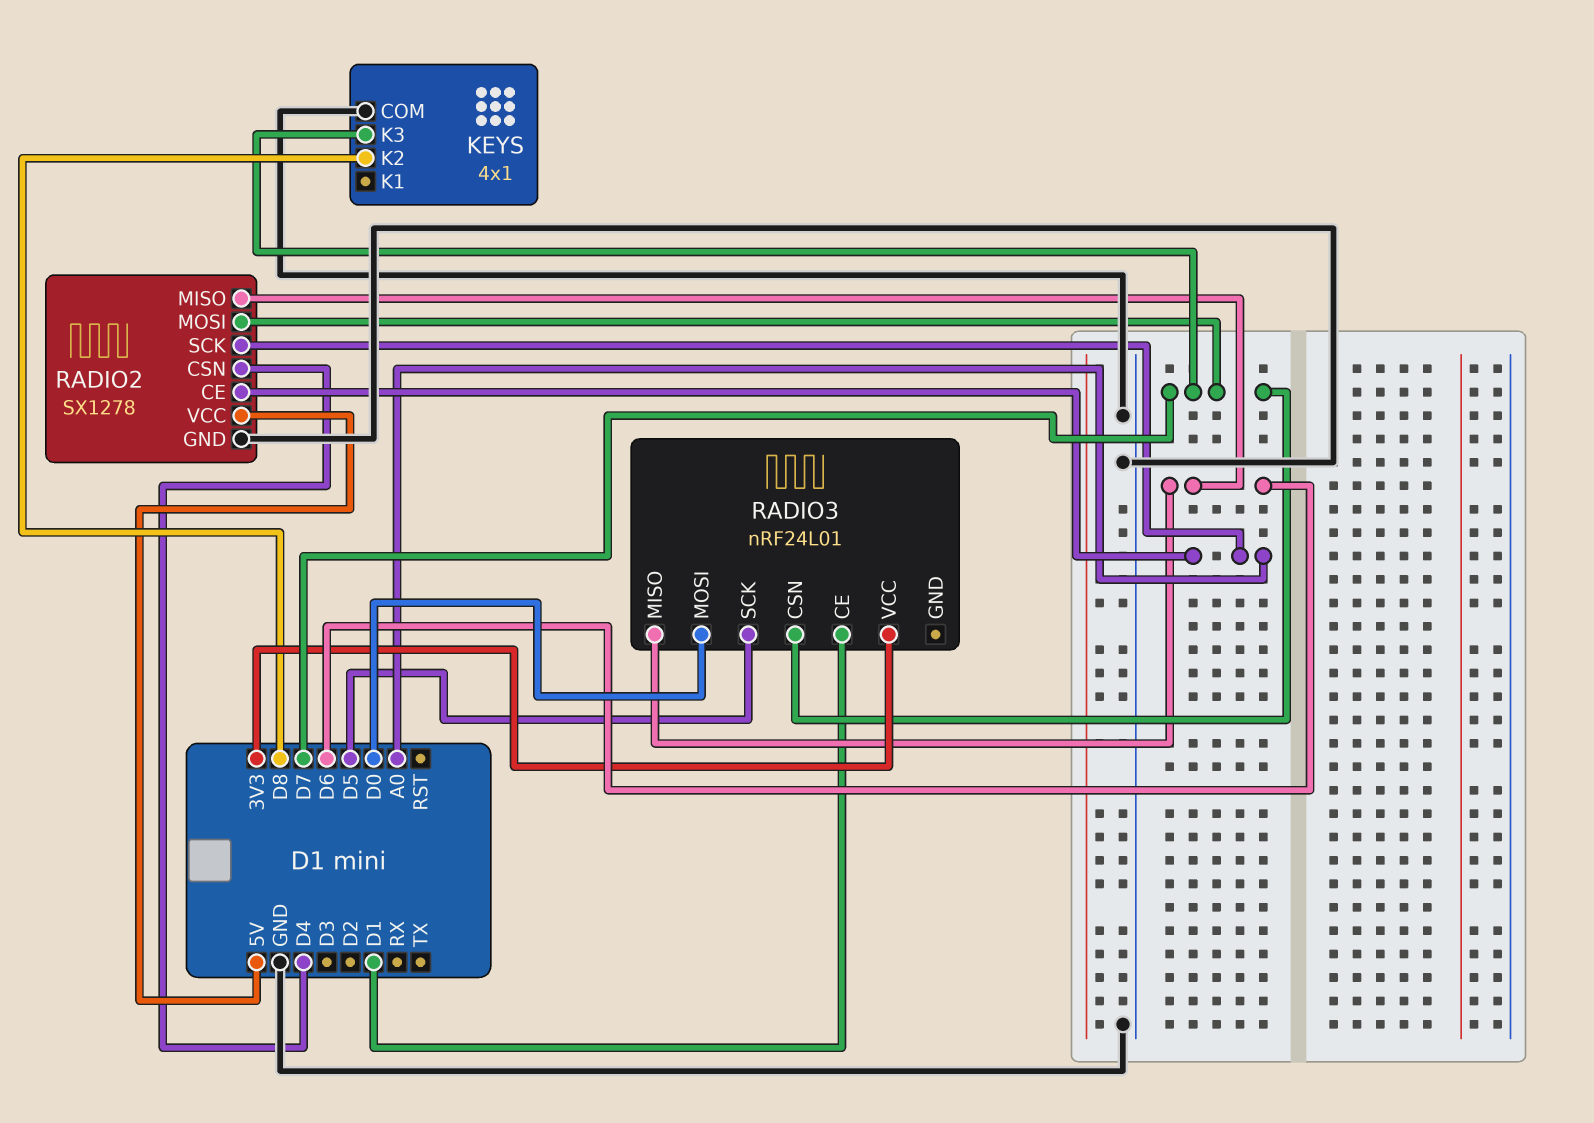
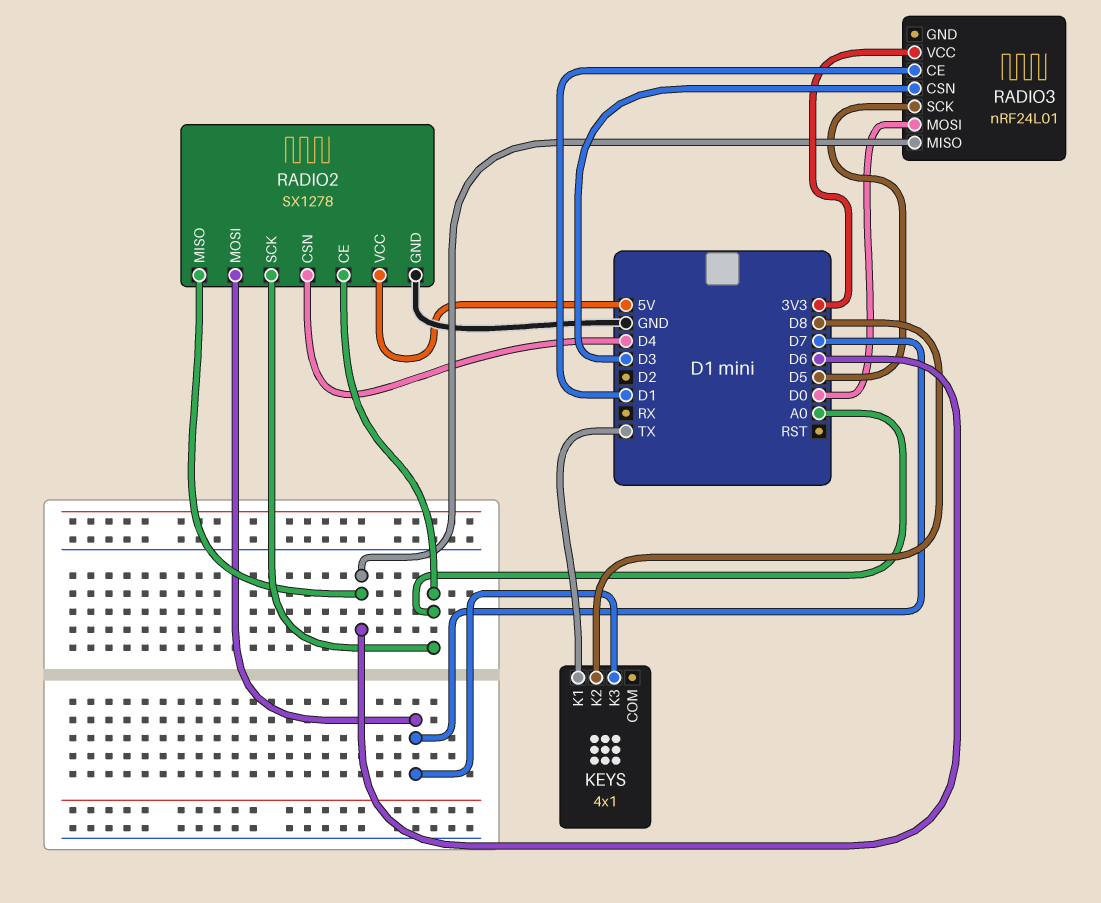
KEYS pin COM: GND -> none
KEYS pin K1: none -> TX
RADIO3 pin CSN: D7 -> D3

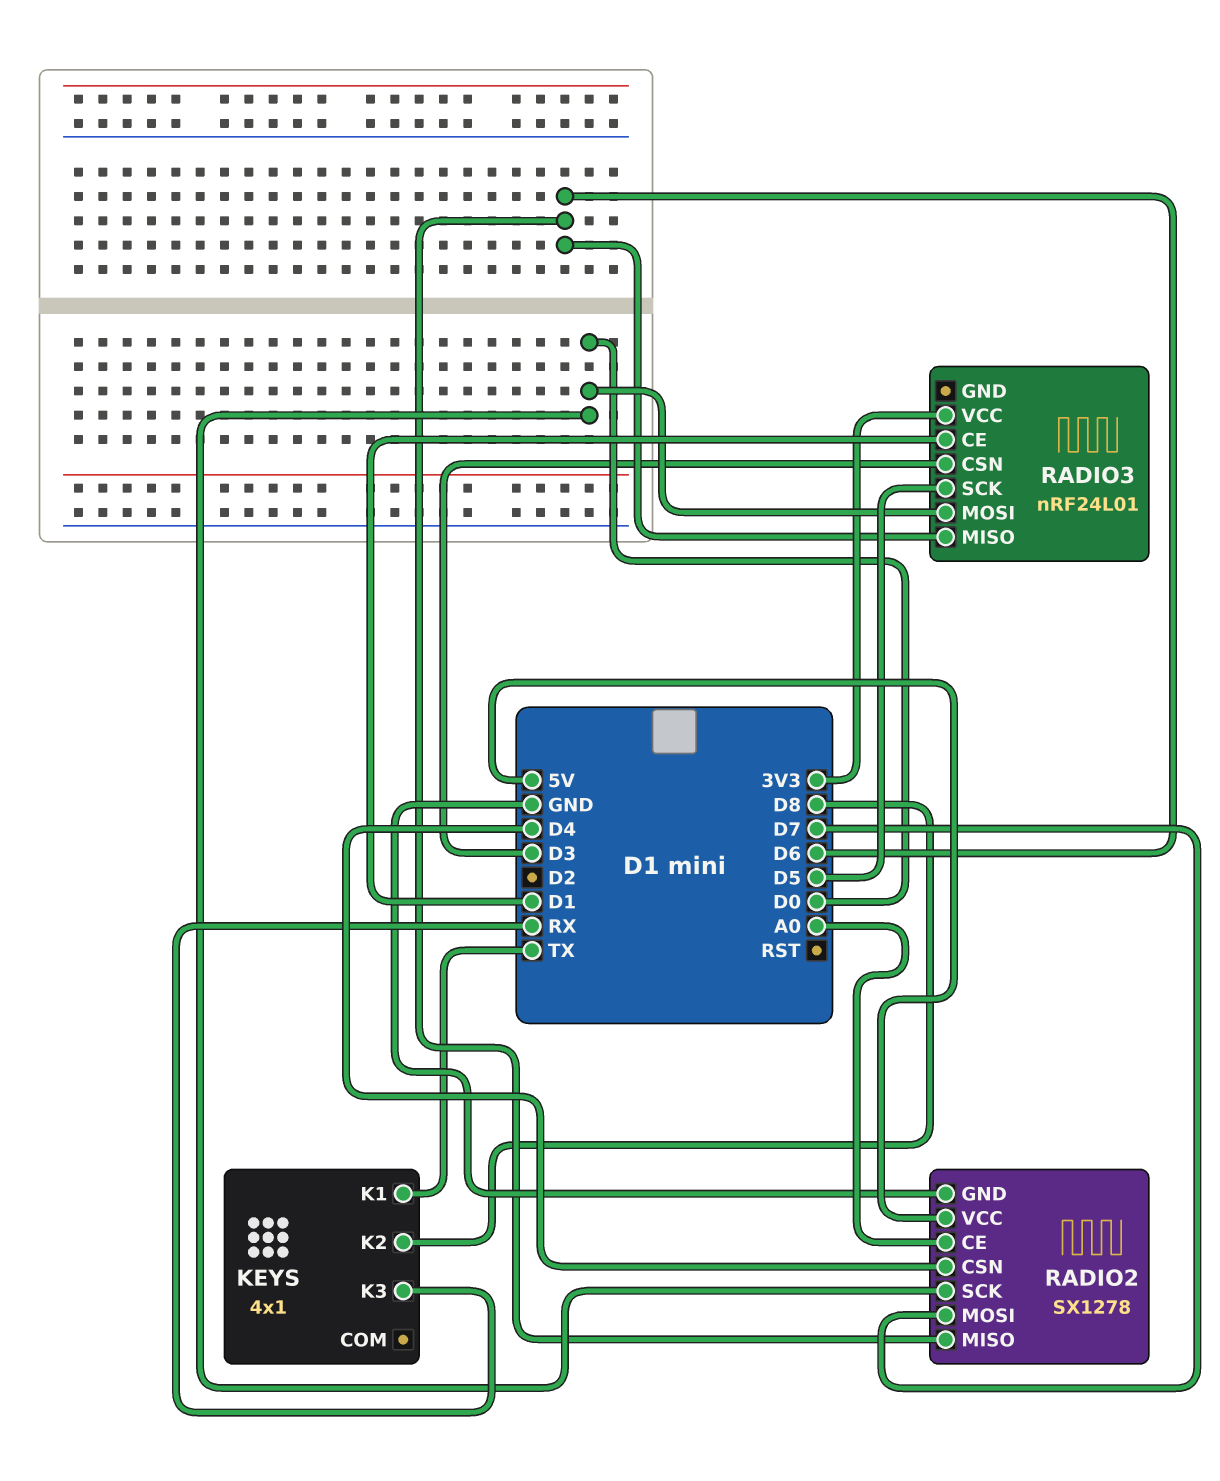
KEYS pin K3: D7 -> RX
RADIO2 pin SCK: A0 -> D0

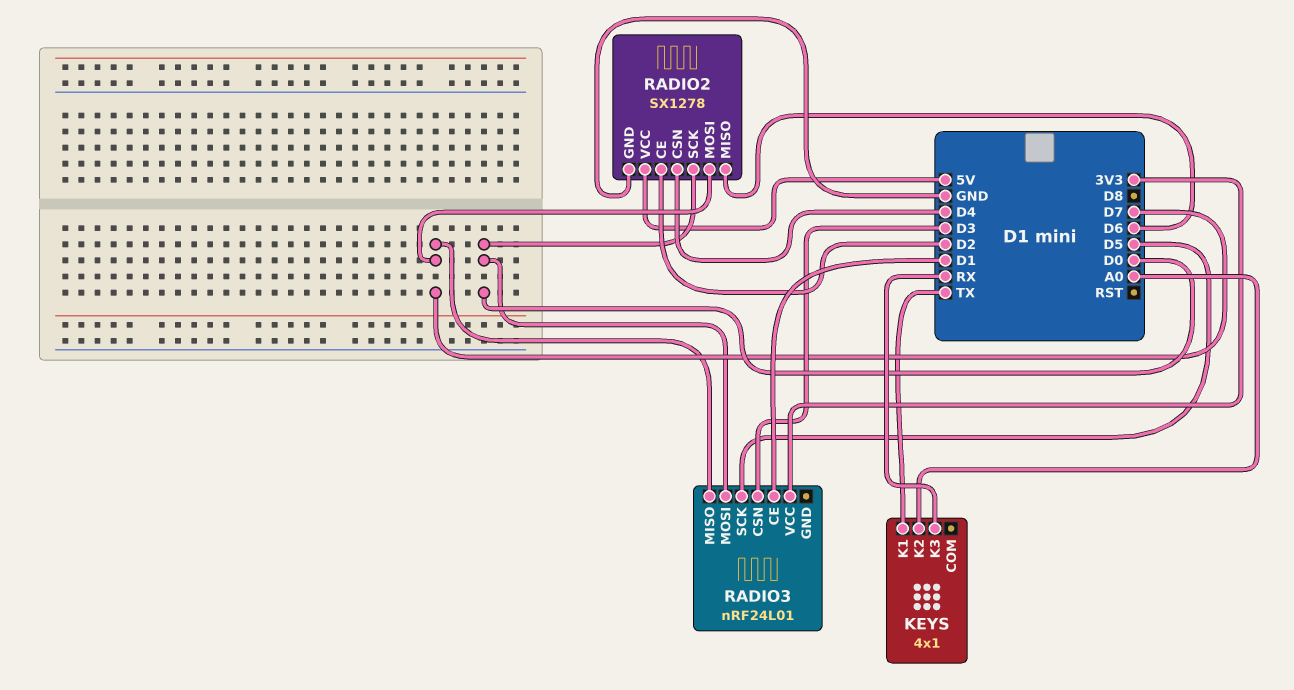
KEYS pin K2: D8 -> A0
RADIO2 pin CE: A0 -> D2
RADIO3 pin MISO: D6 -> D7

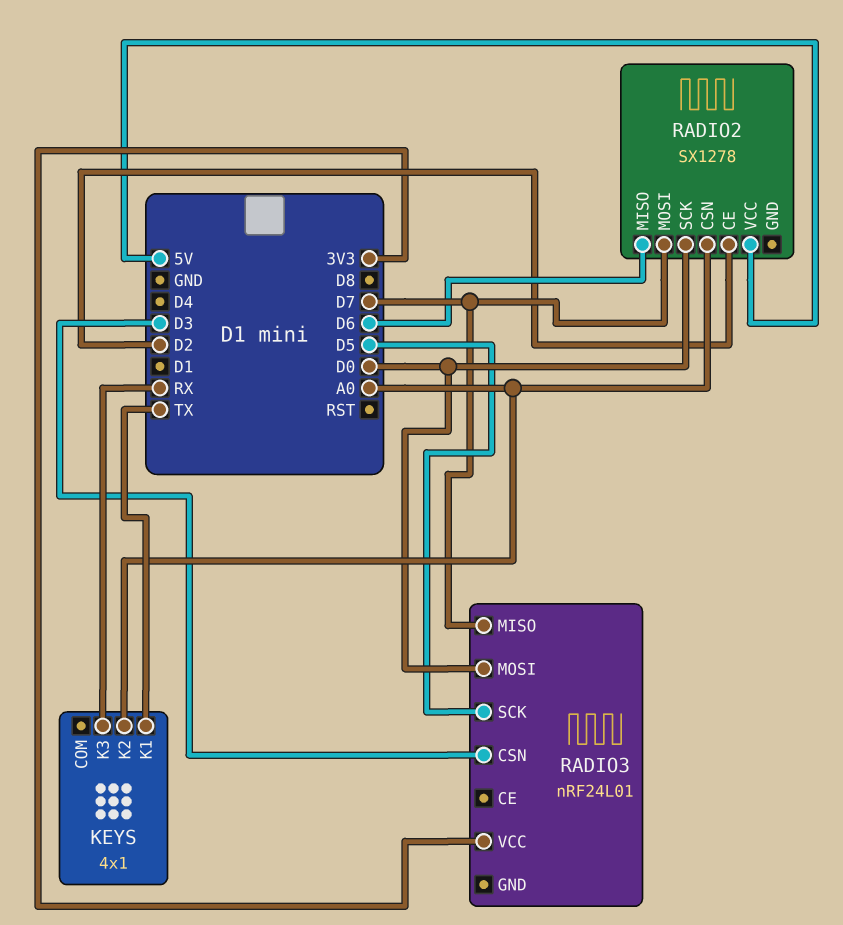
RADIO2 pin CSN: D4 -> A0
RADIO2 pin GND: GND -> none
RADIO3 pin CE: D1 -> none

